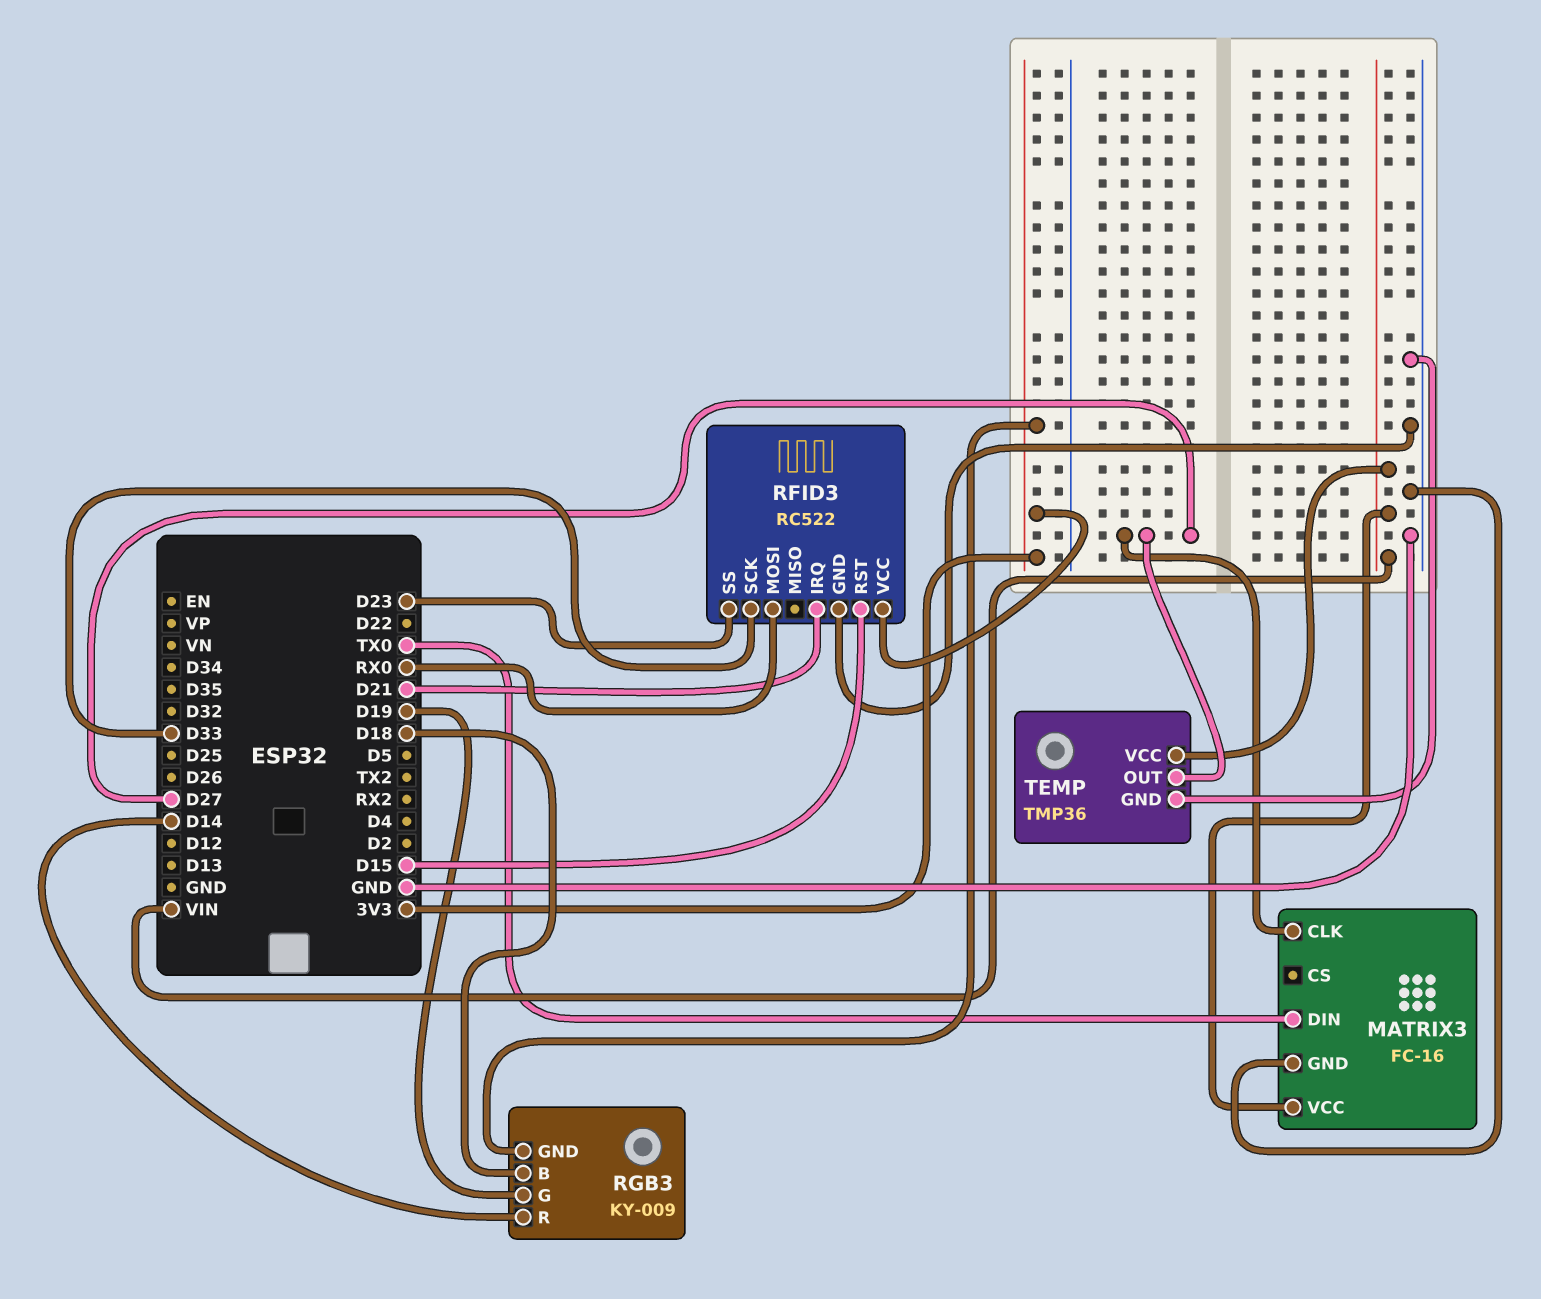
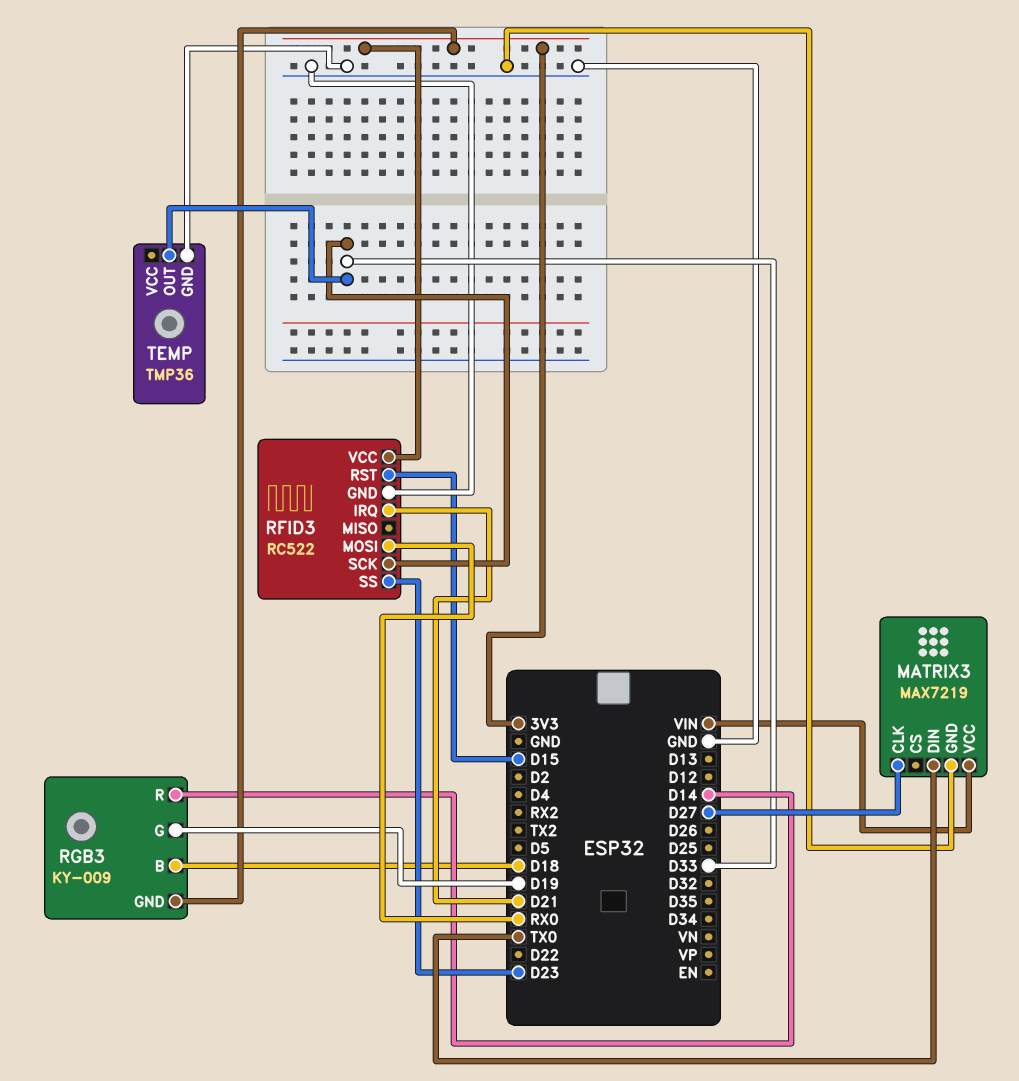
MATRIX3: FC-16 -> MAX7219
TEMP pin OUT: D27 -> D33
TEMP pin VCC: VIN -> none

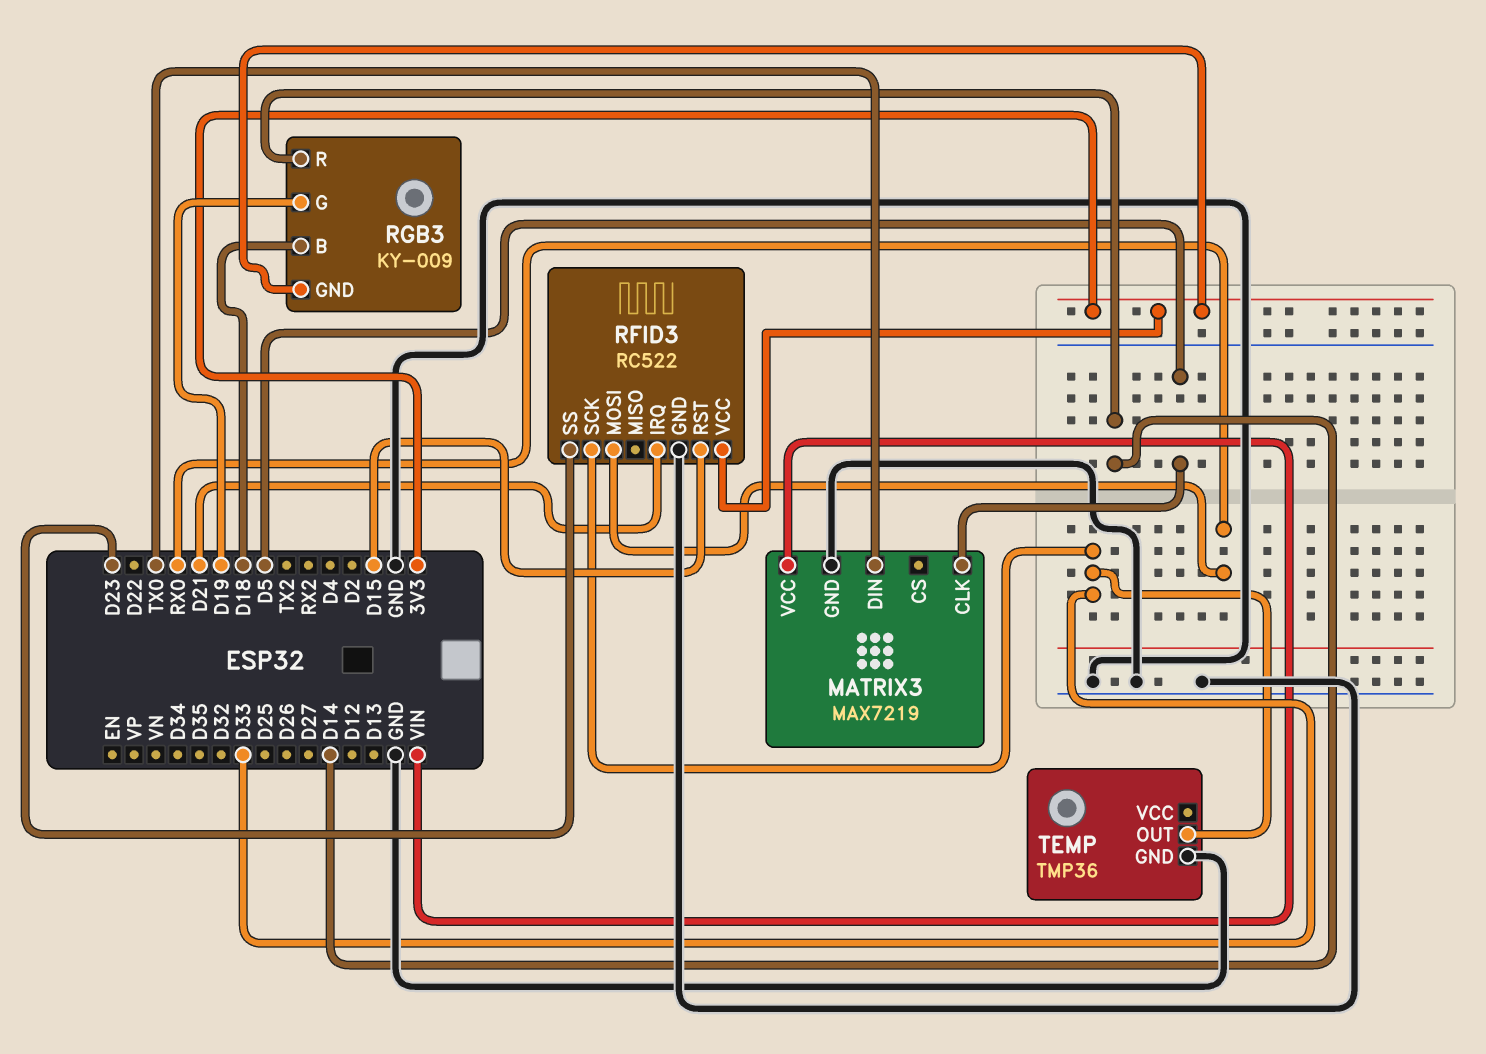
MATRIX3 pin CLK: D27 -> D5

